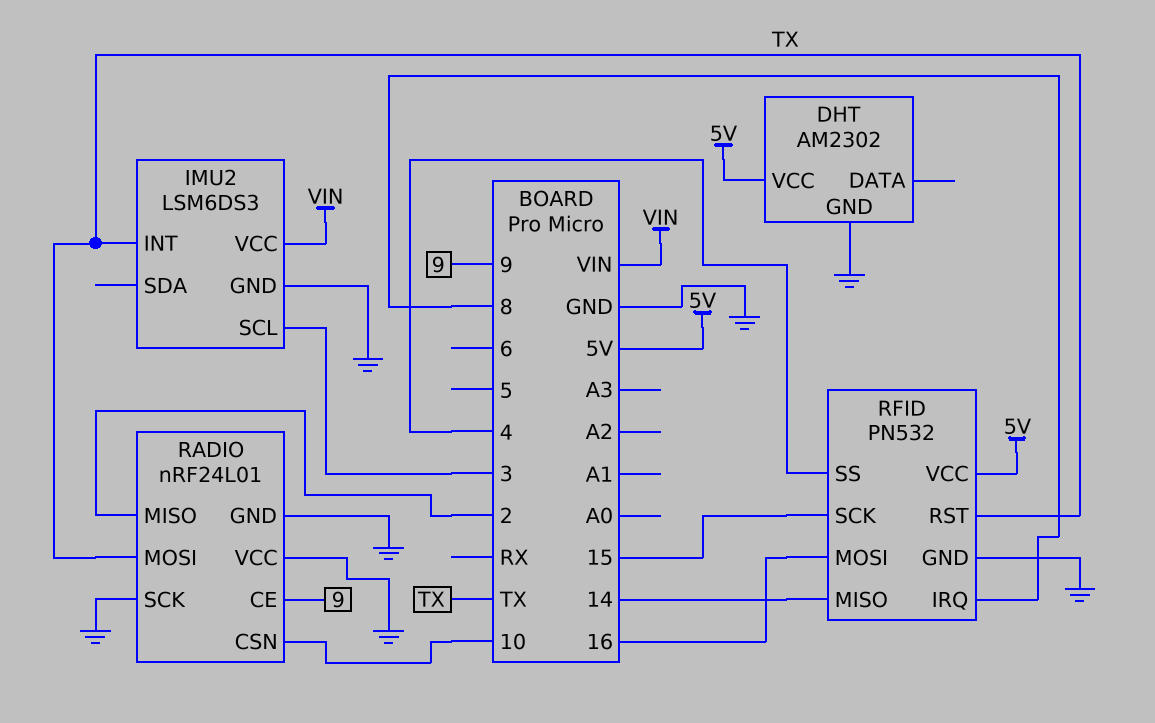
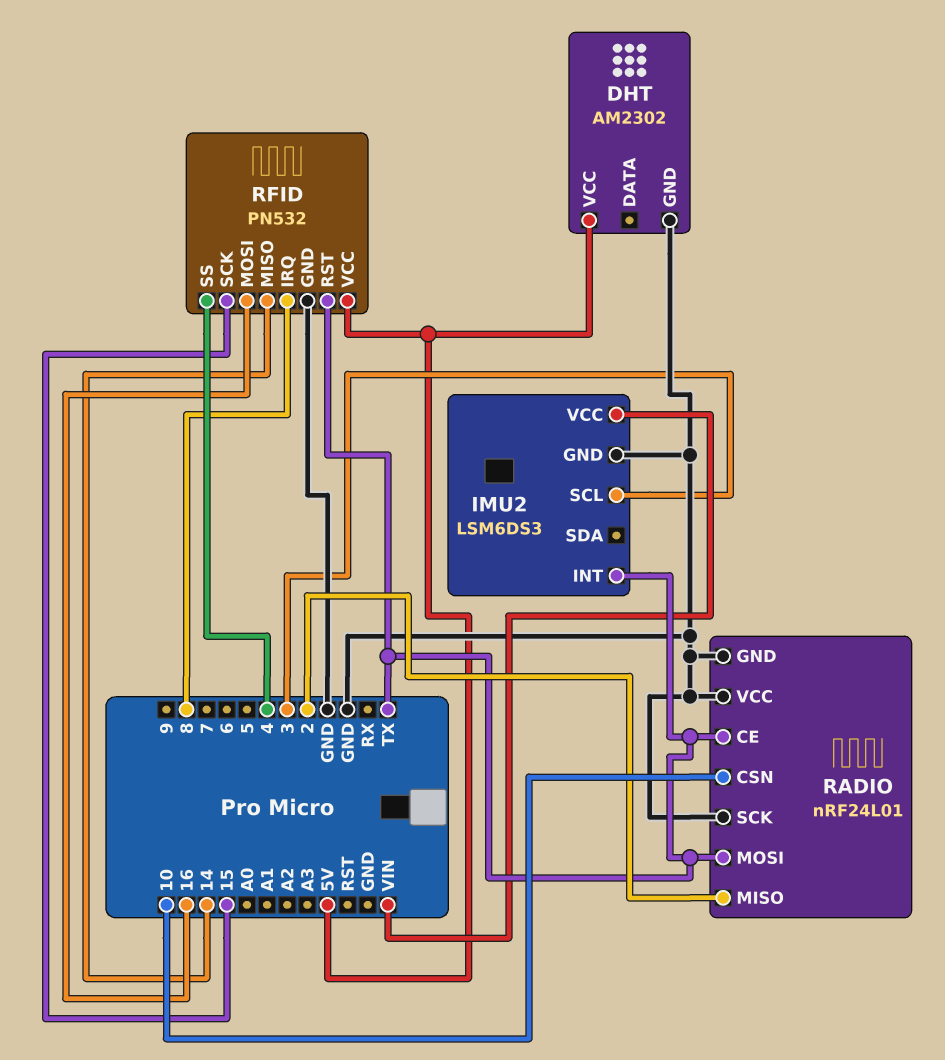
RADIO pin CE: 9 -> TX

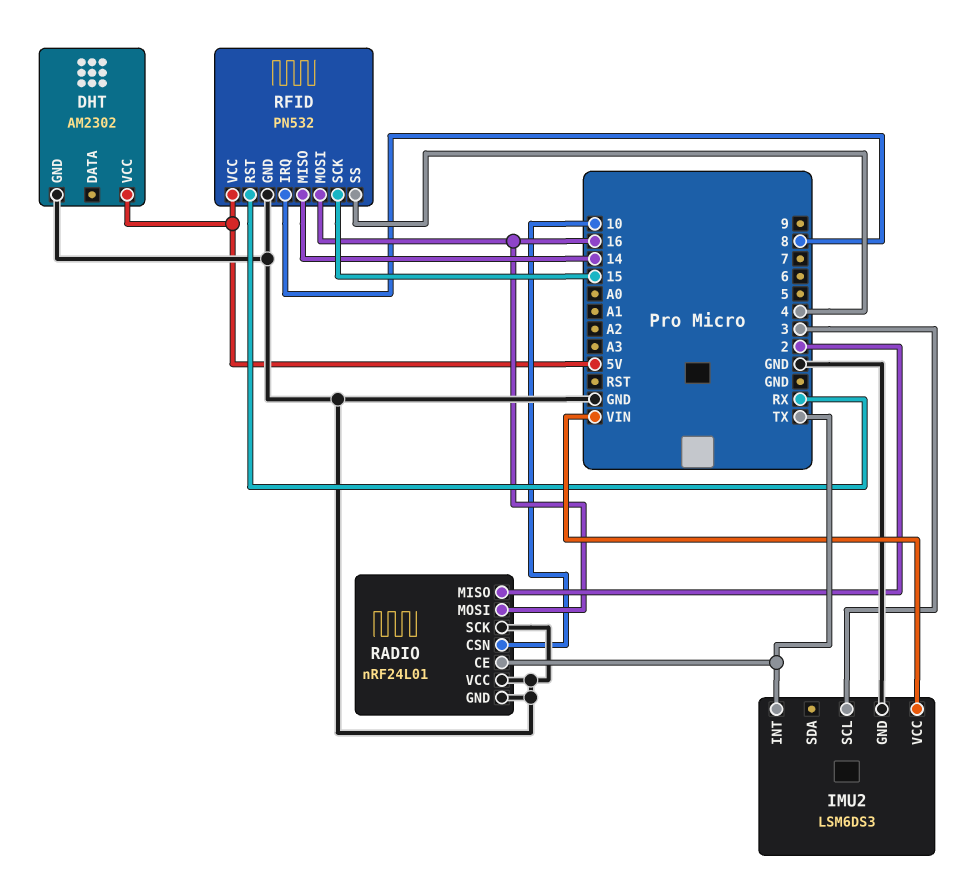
RADIO pin MOSI: TX -> 16
RFID pin RST: TX -> RX

